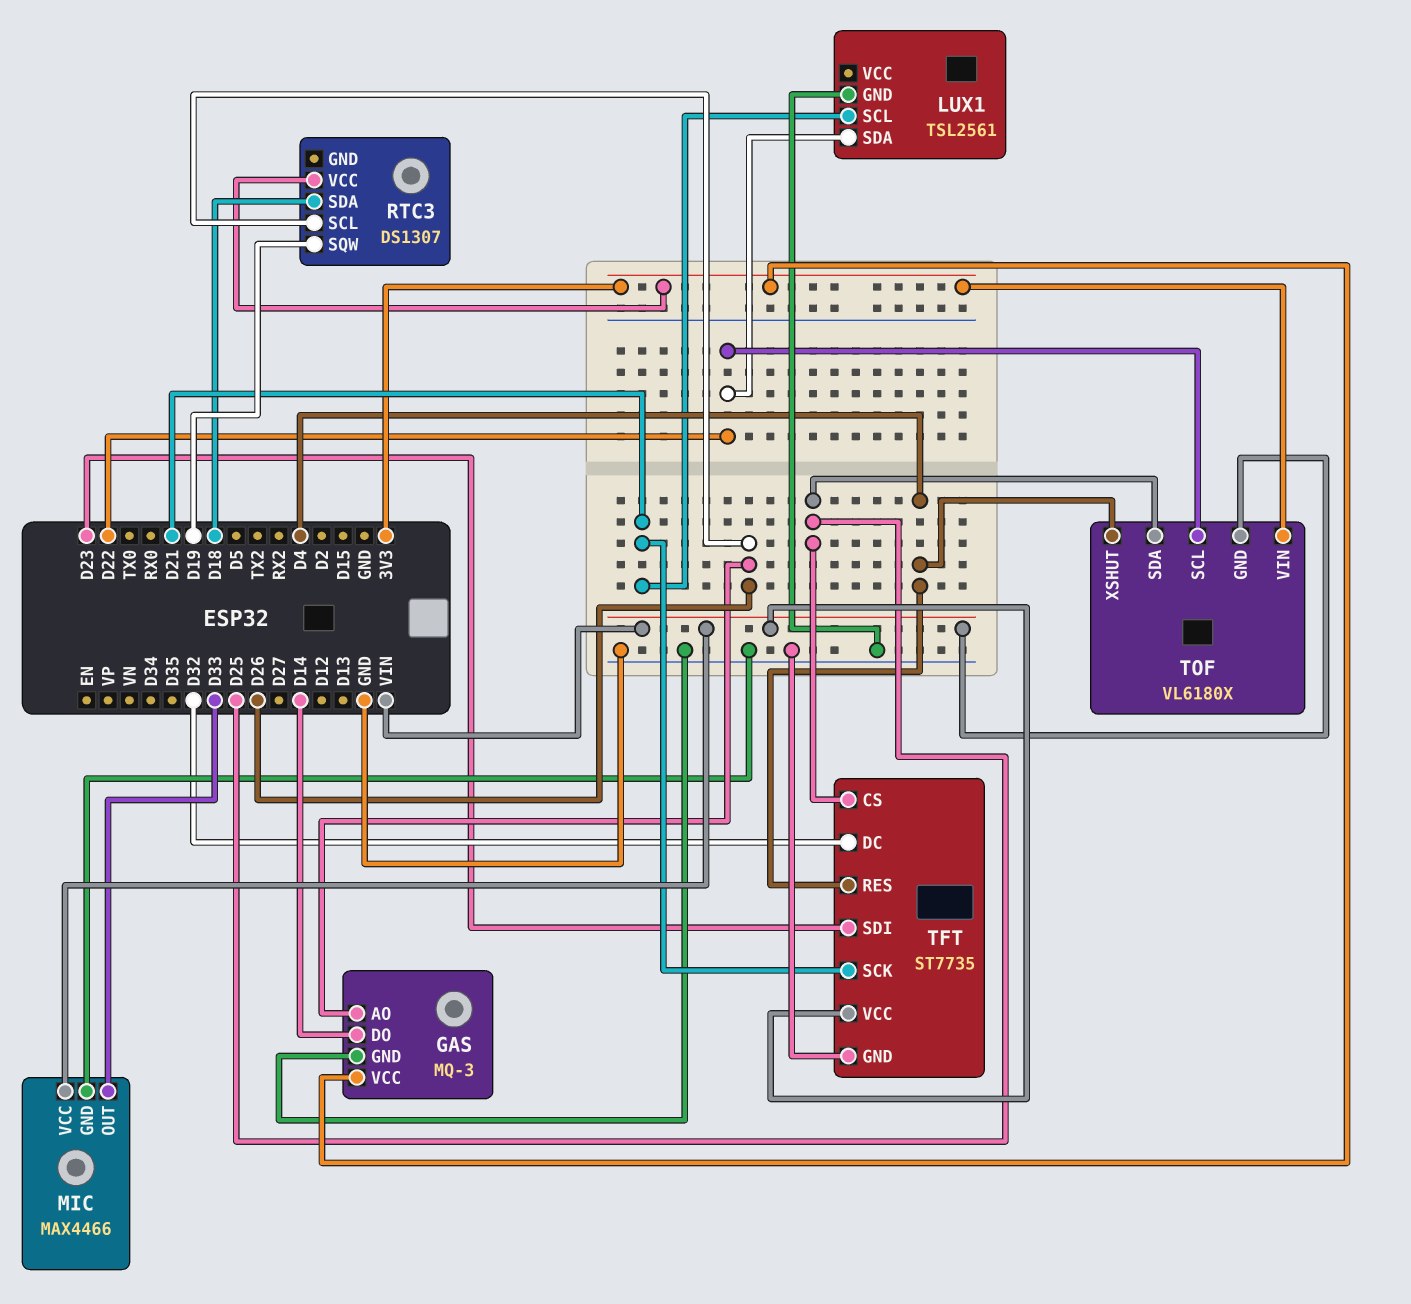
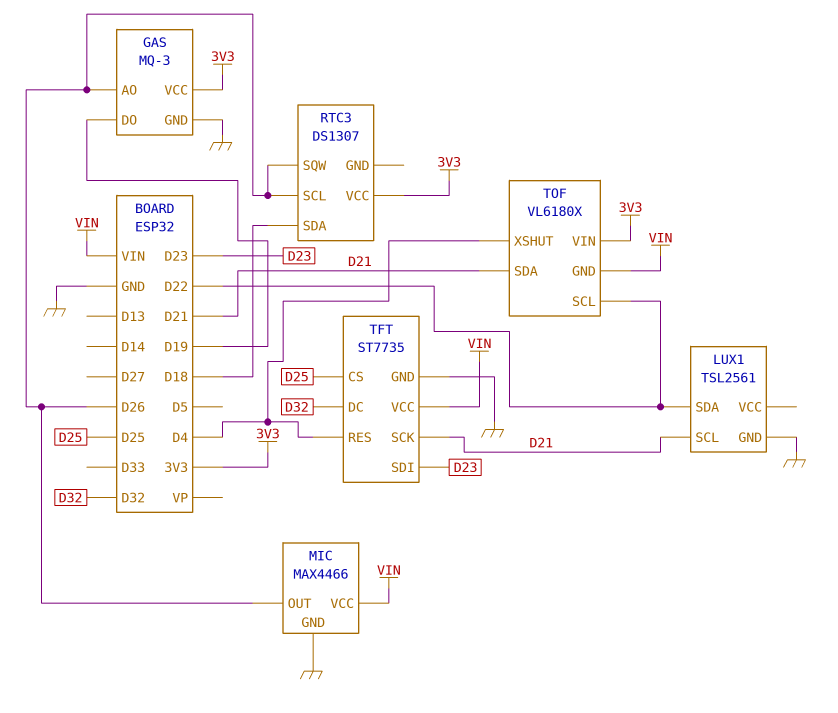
GAS pin DO: D14 -> D19
MIC pin OUT: D33 -> D26
RTC3 pin SQW: D19 -> D26
TOF pin SDA: D25 -> D21

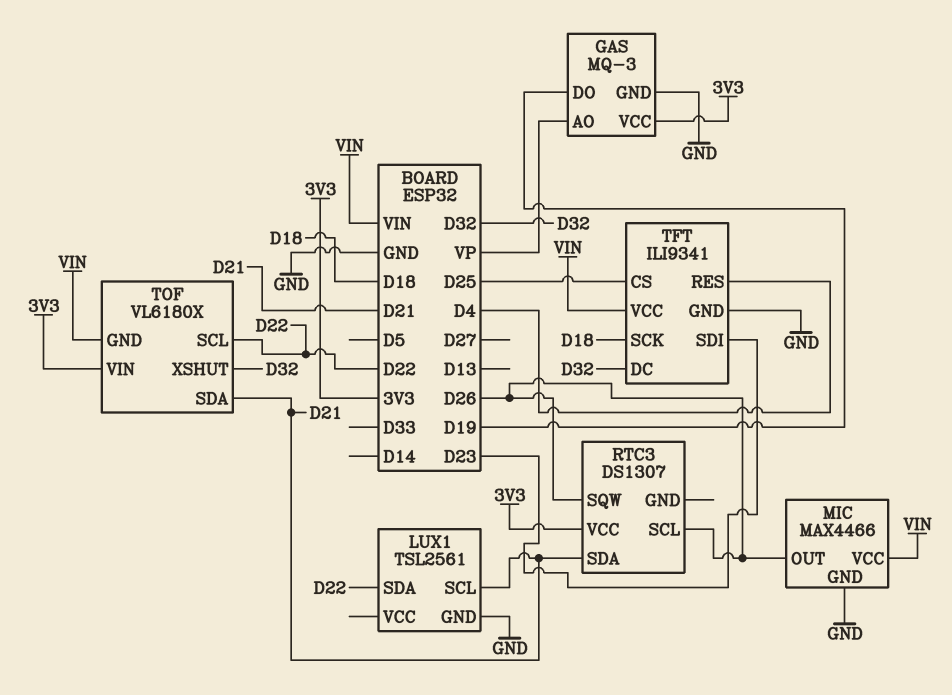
GAS pin AO: D26 -> VP
RTC3 pin SDA: D18 -> D21
TFT: ST7735 -> ILI9341
TFT pin SCK: D21 -> D18
TOF pin XSHUT: D4 -> D32

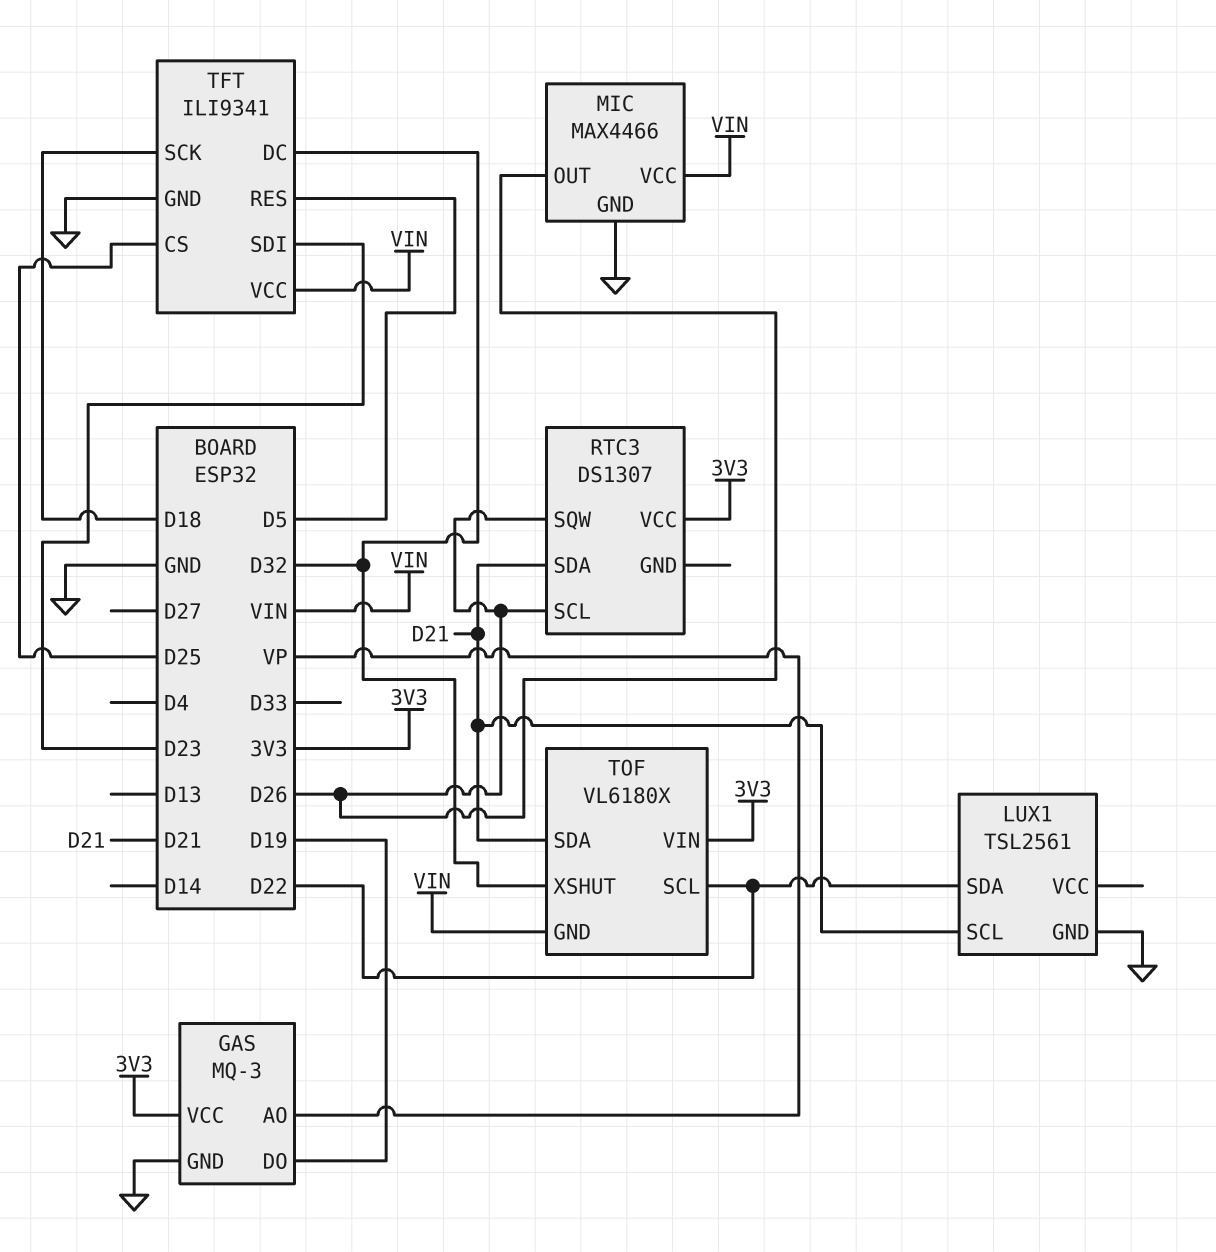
TFT pin RES: D4 -> D5

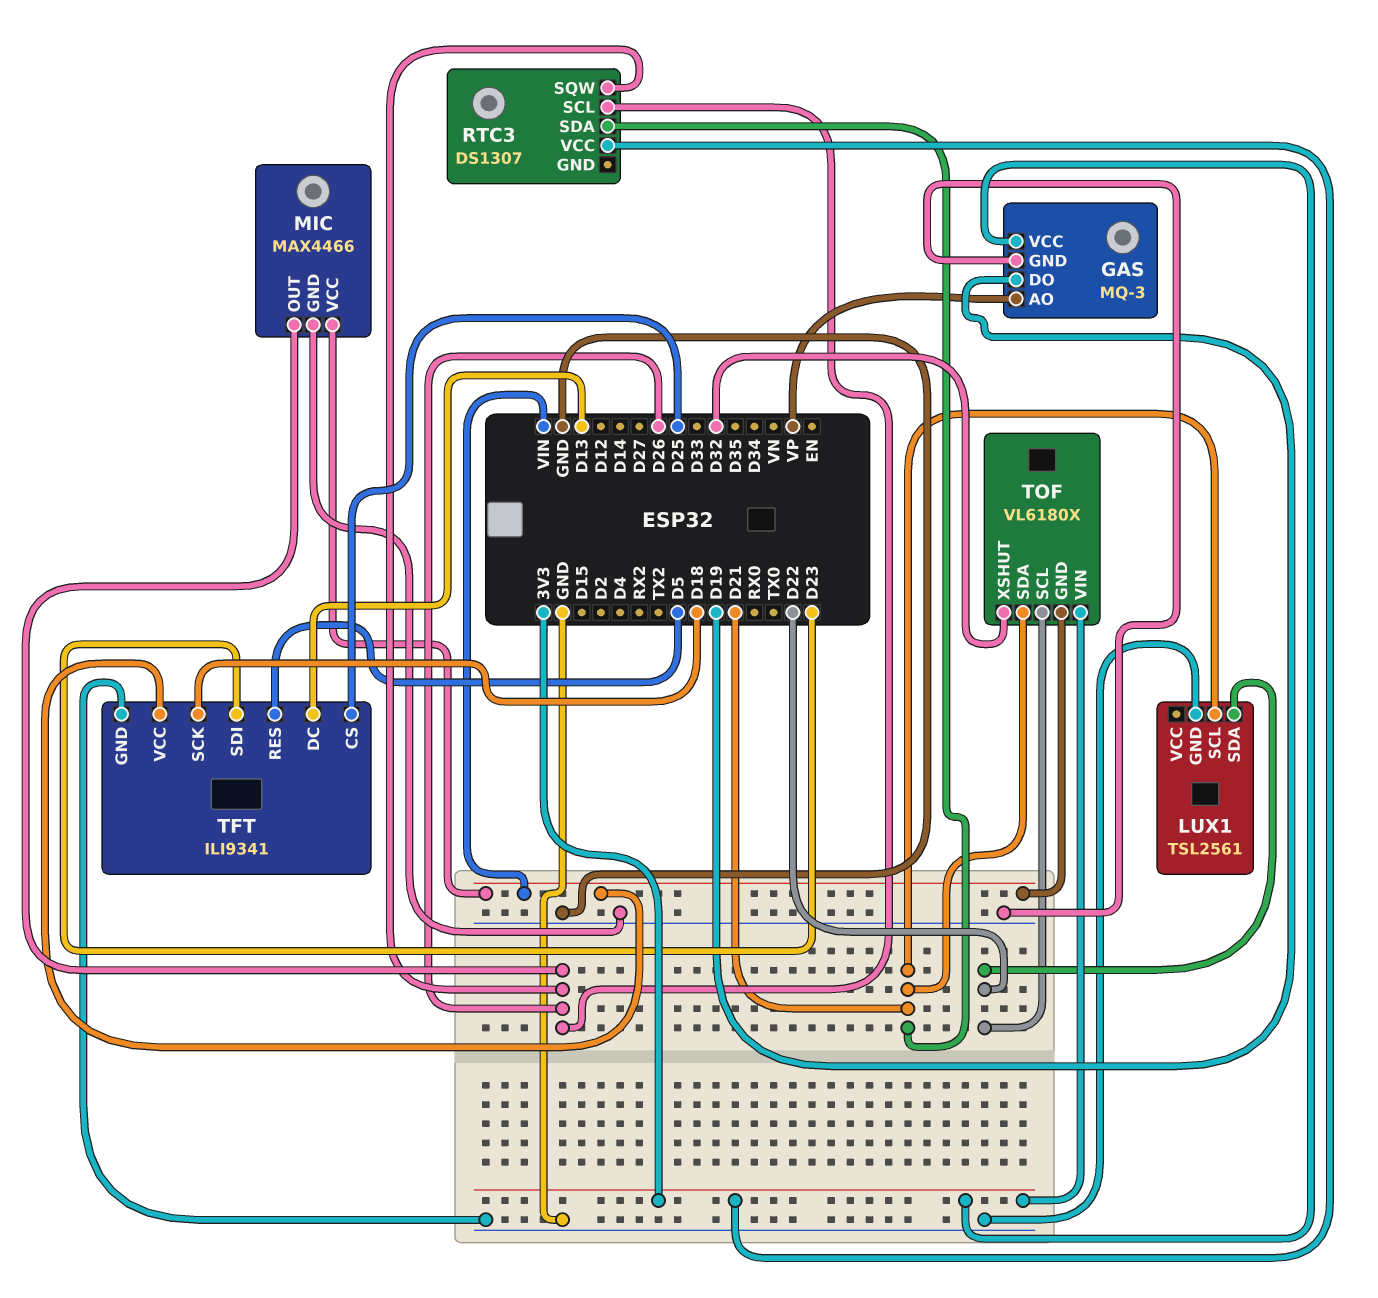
TFT pin DC: D32 -> D13

